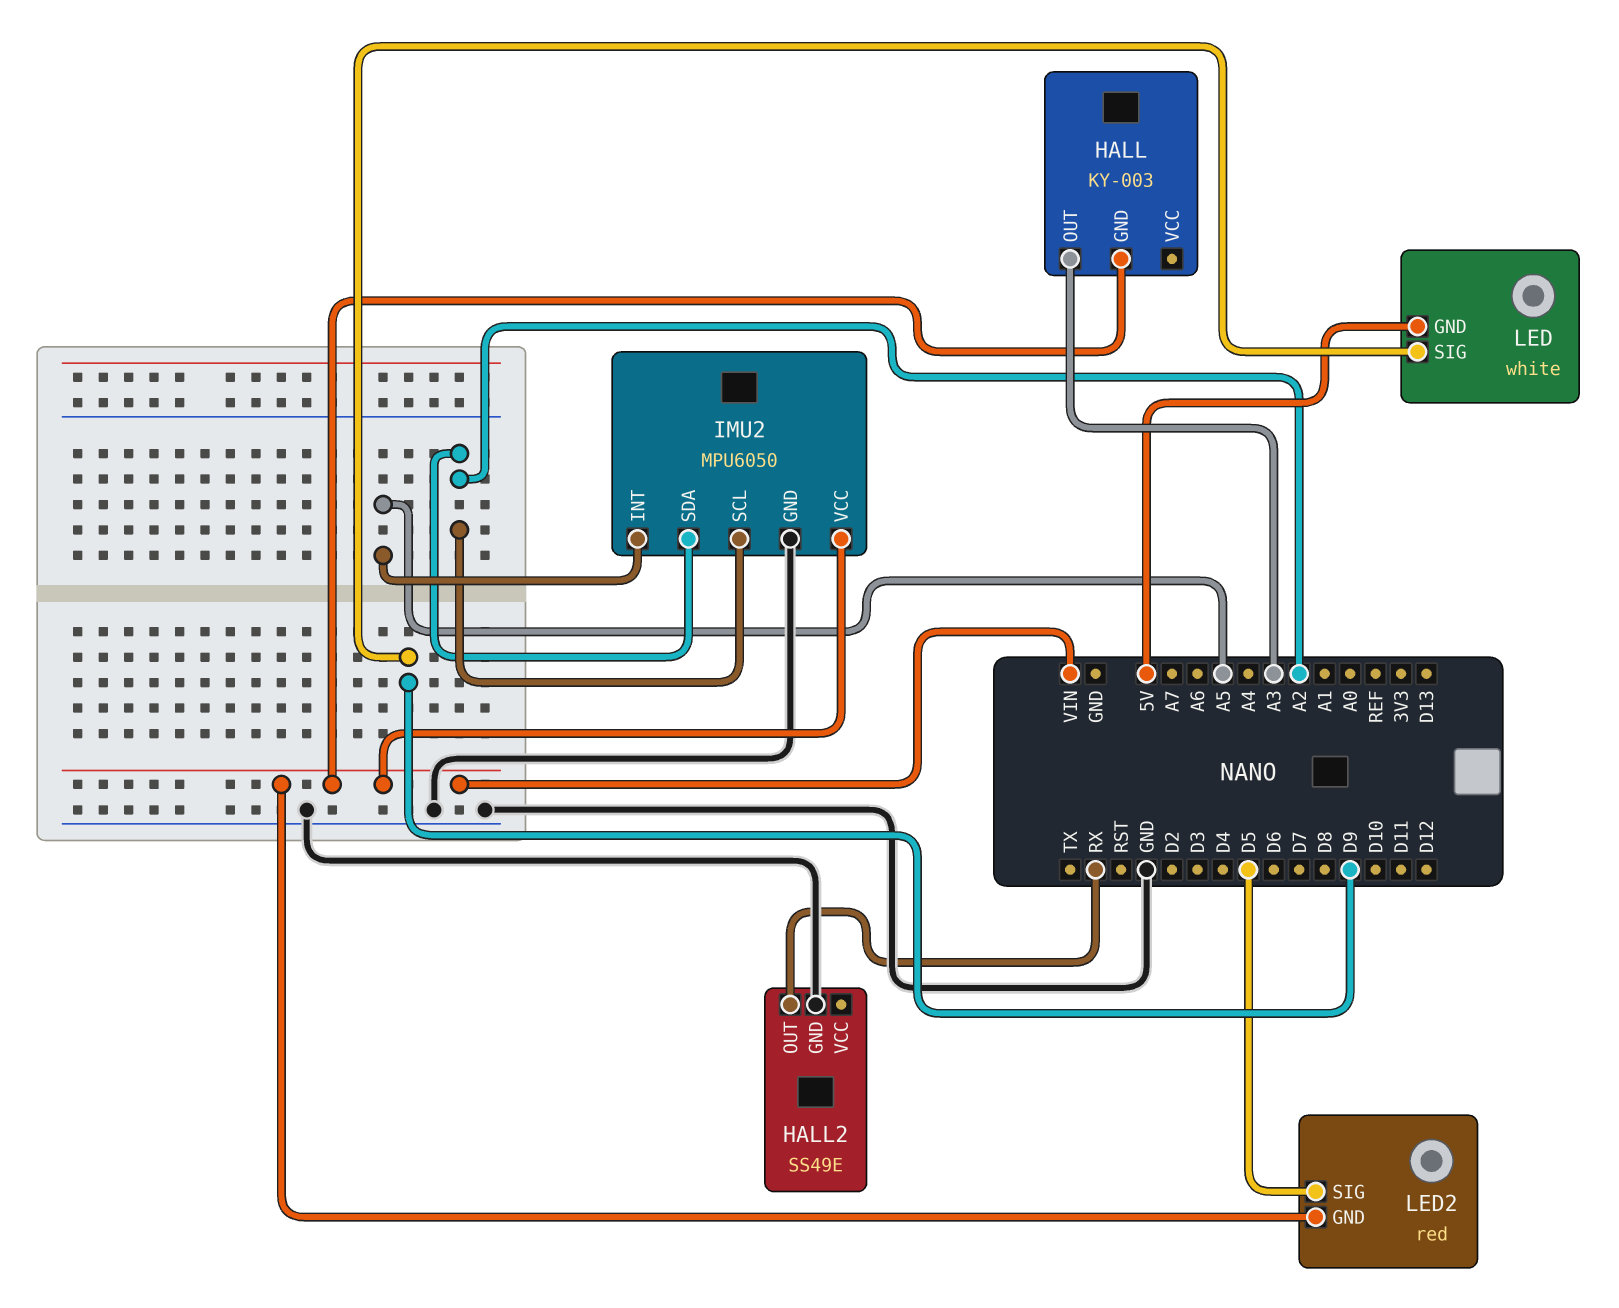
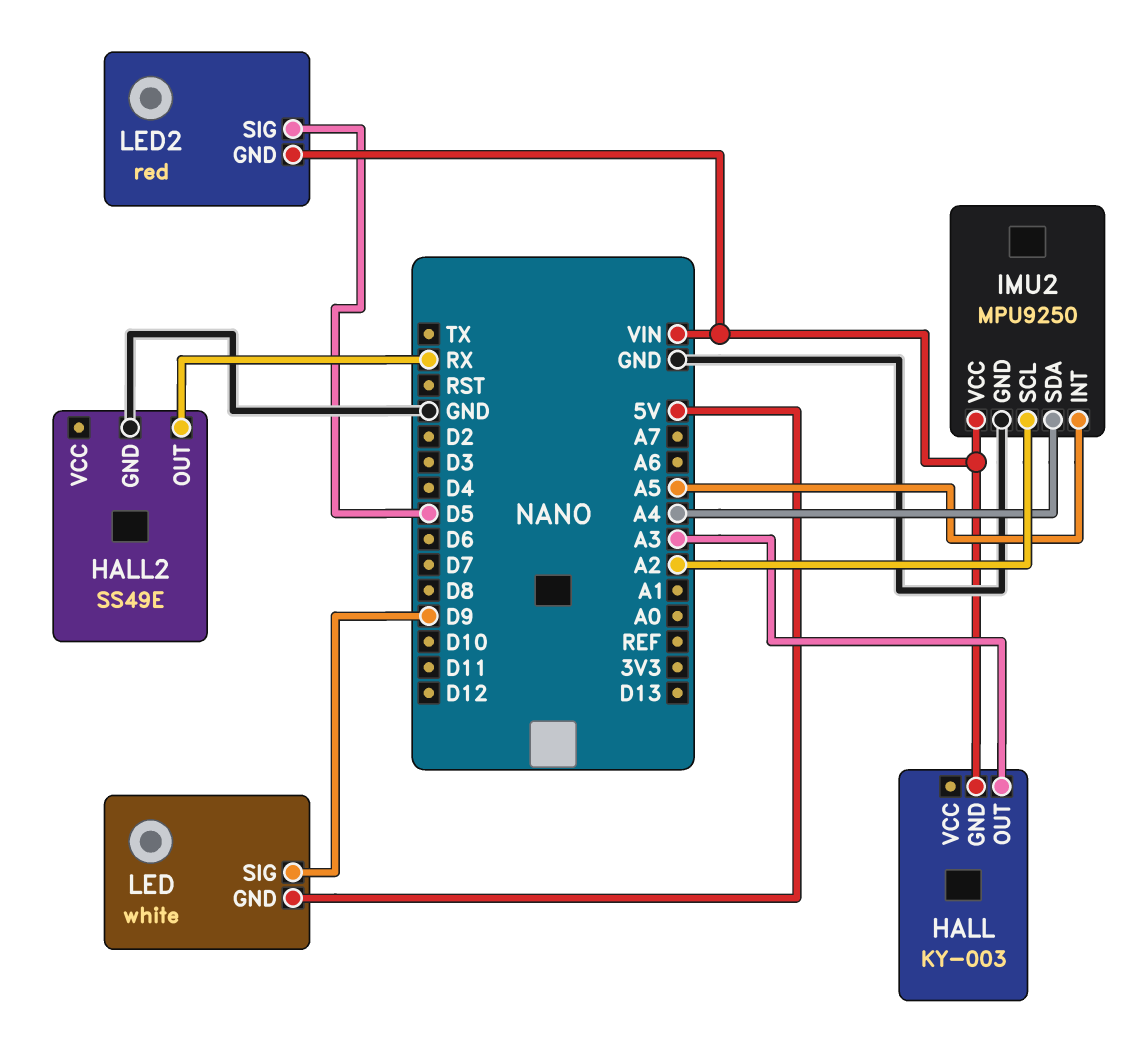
IMU2: MPU6050 -> MPU9250
IMU2 pin SDA: A2 -> A4

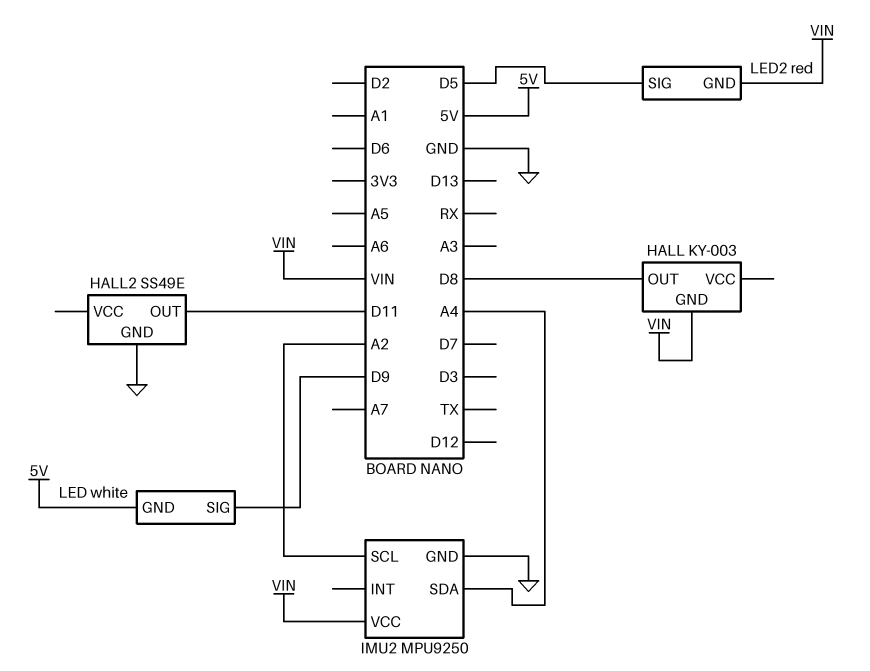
HALL pin OUT: A3 -> D8
HALL2 pin OUT: RX -> D11
IMU2 pin INT: A5 -> none

